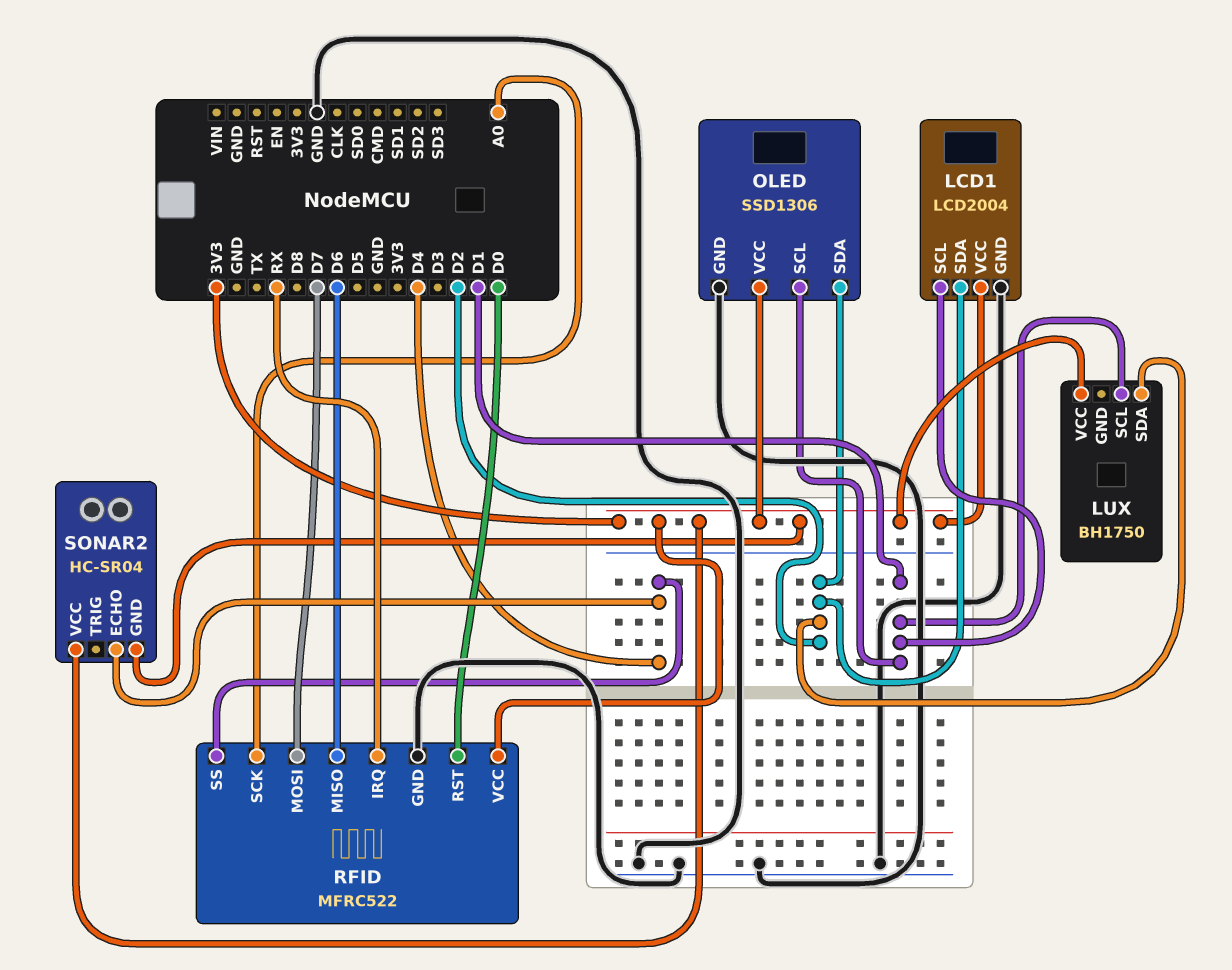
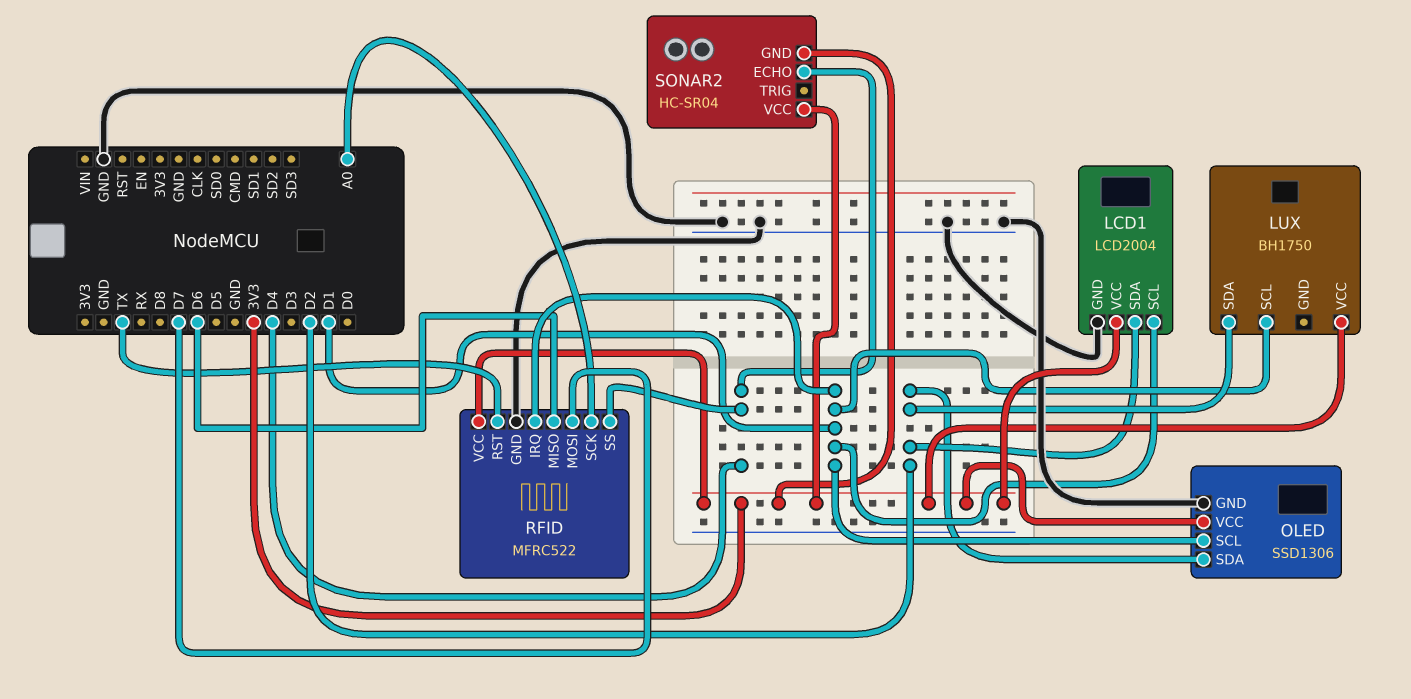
RFID pin IRQ: RX -> D1
RFID pin RST: D0 -> TX

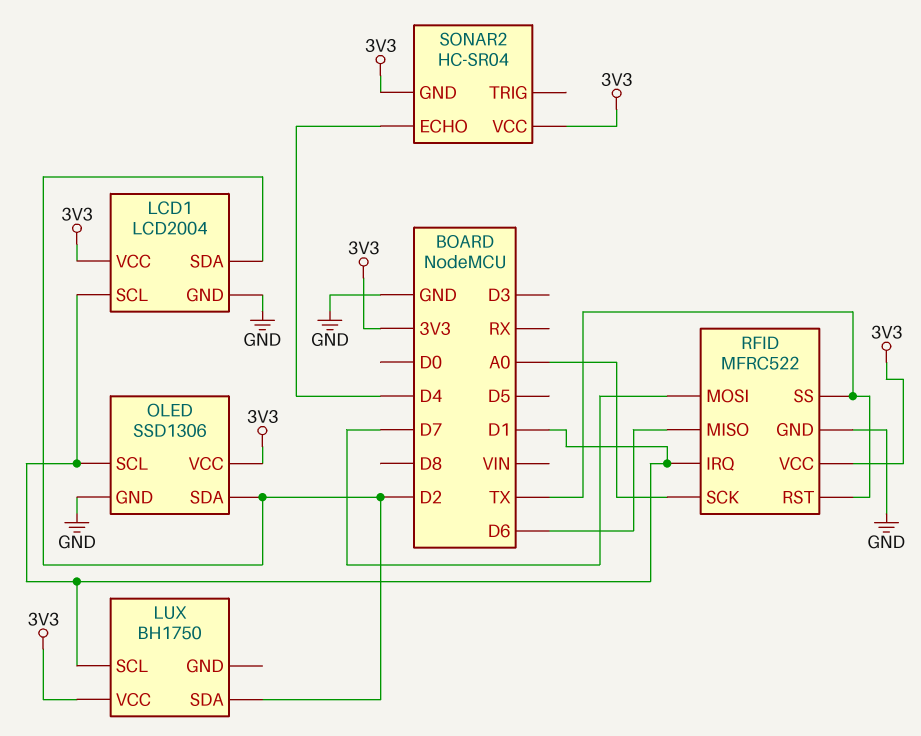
RFID pin SS: D4 -> TX

